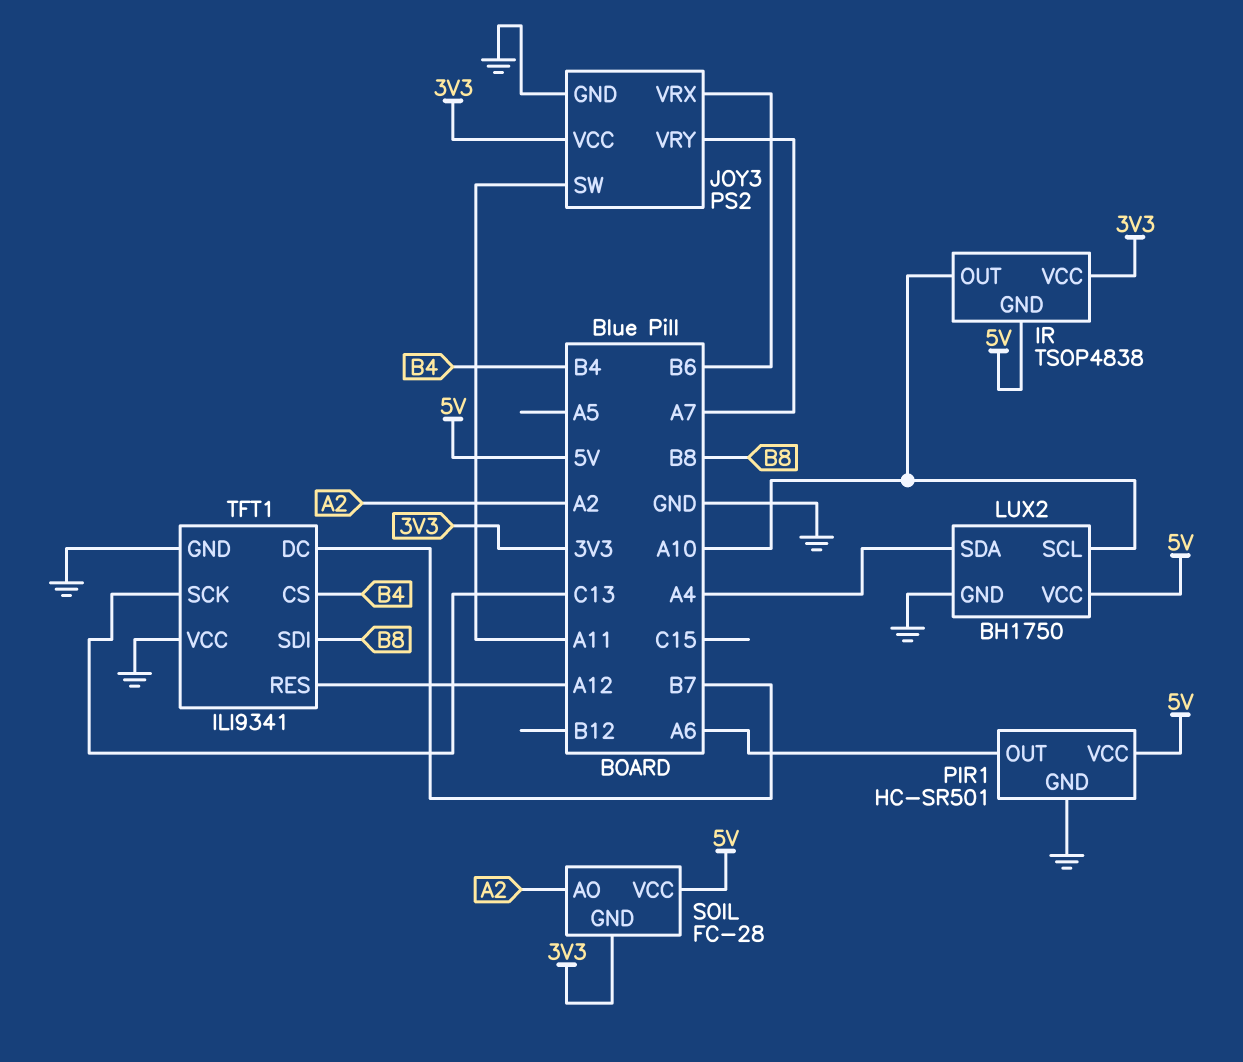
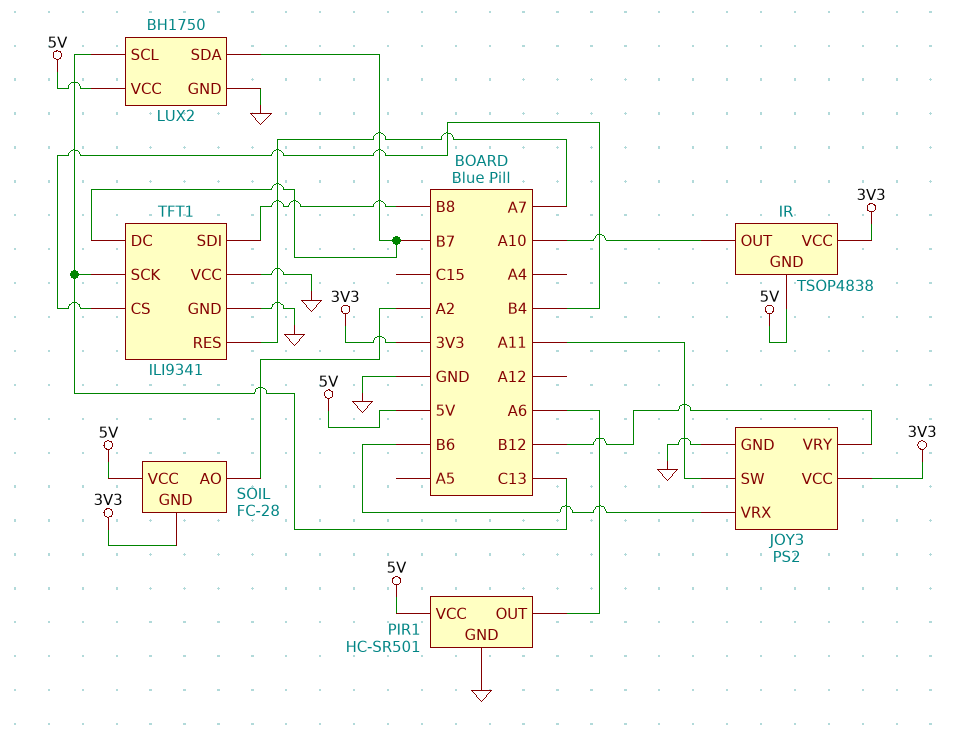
JOY3 pin VRY: A7 -> B12
LUX2 pin SCL: A10 -> C13
LUX2 pin SDA: A4 -> B7
TFT1 pin RES: A12 -> A7

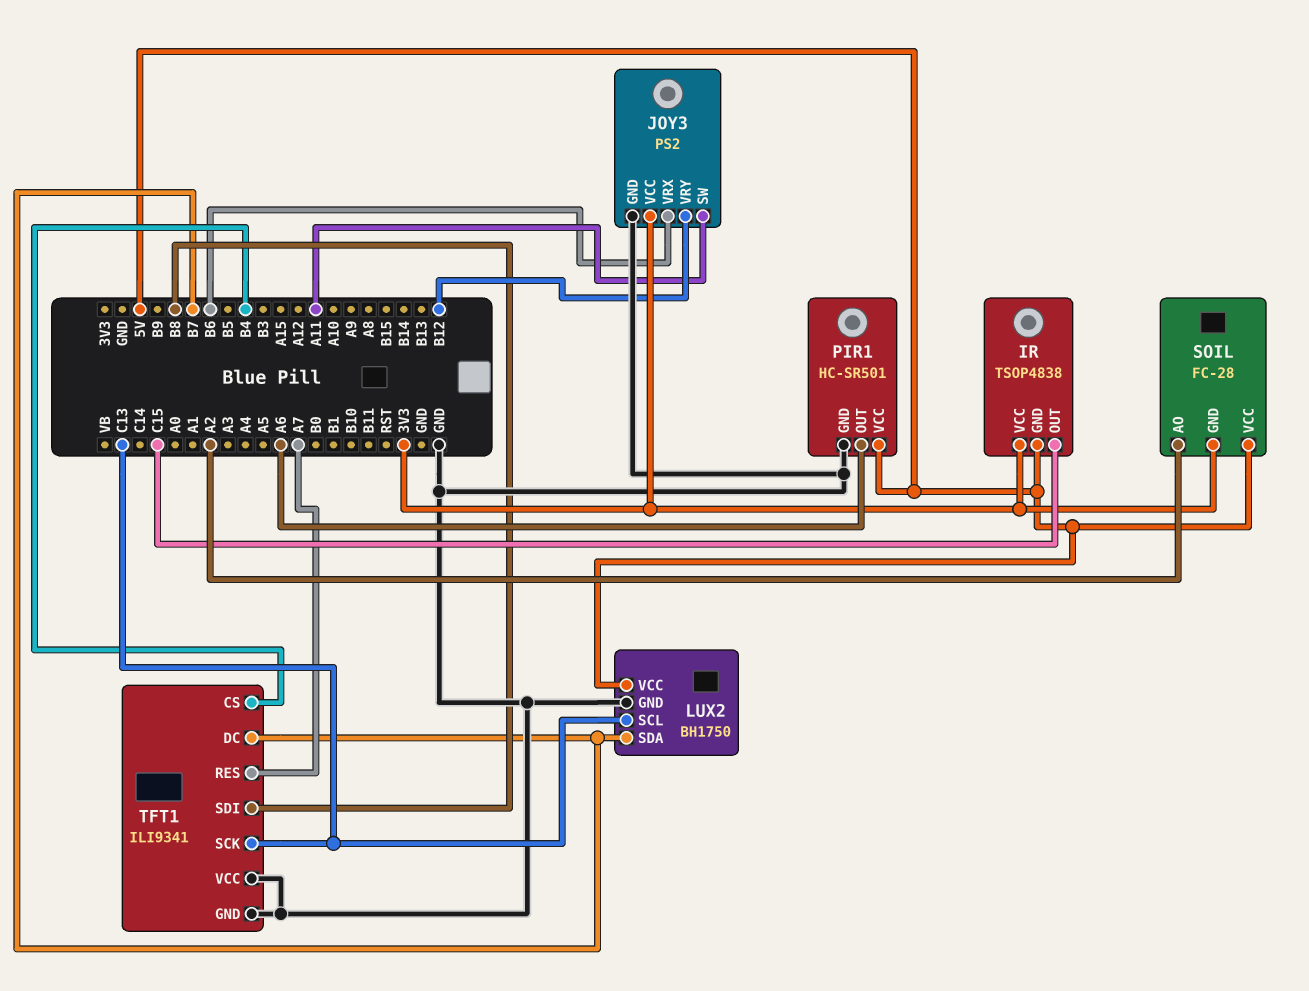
IR pin OUT: A10 -> C15

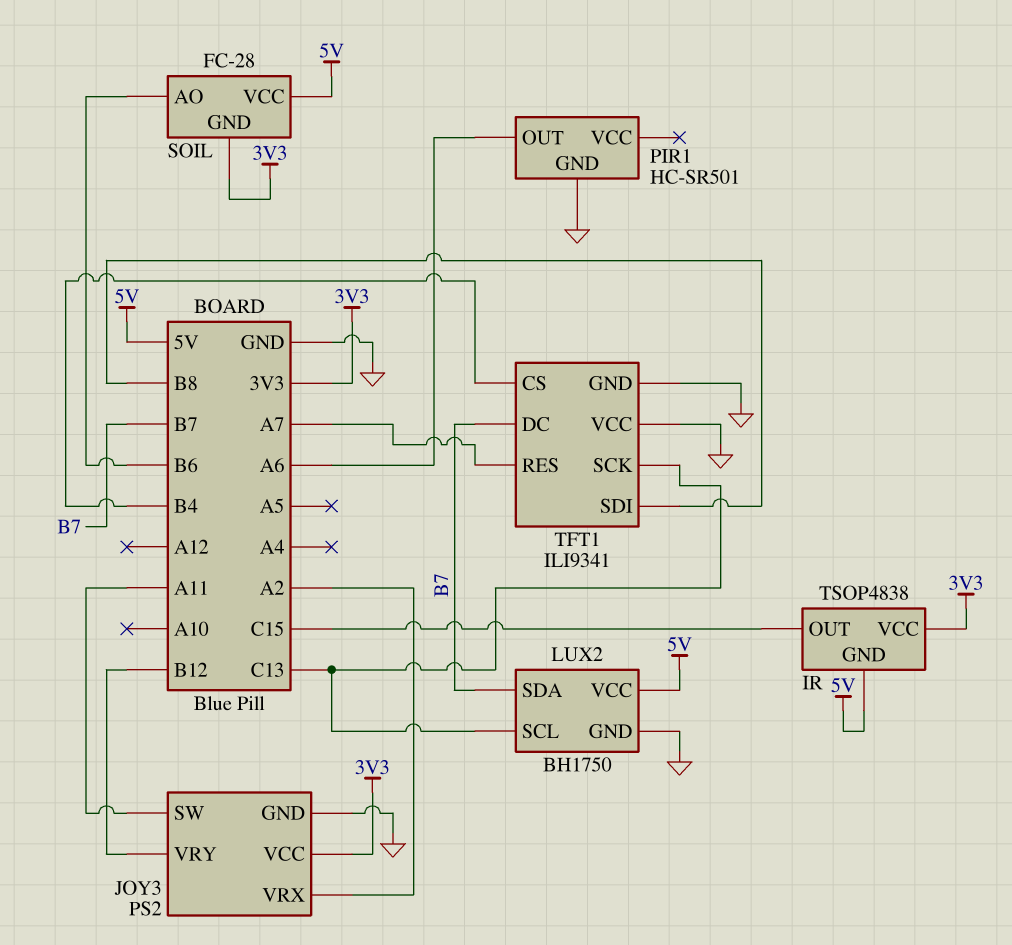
JOY3 pin VRX: B6 -> A2
PIR1 pin VCC: 5V -> none
SOIL pin AO: A2 -> B6

